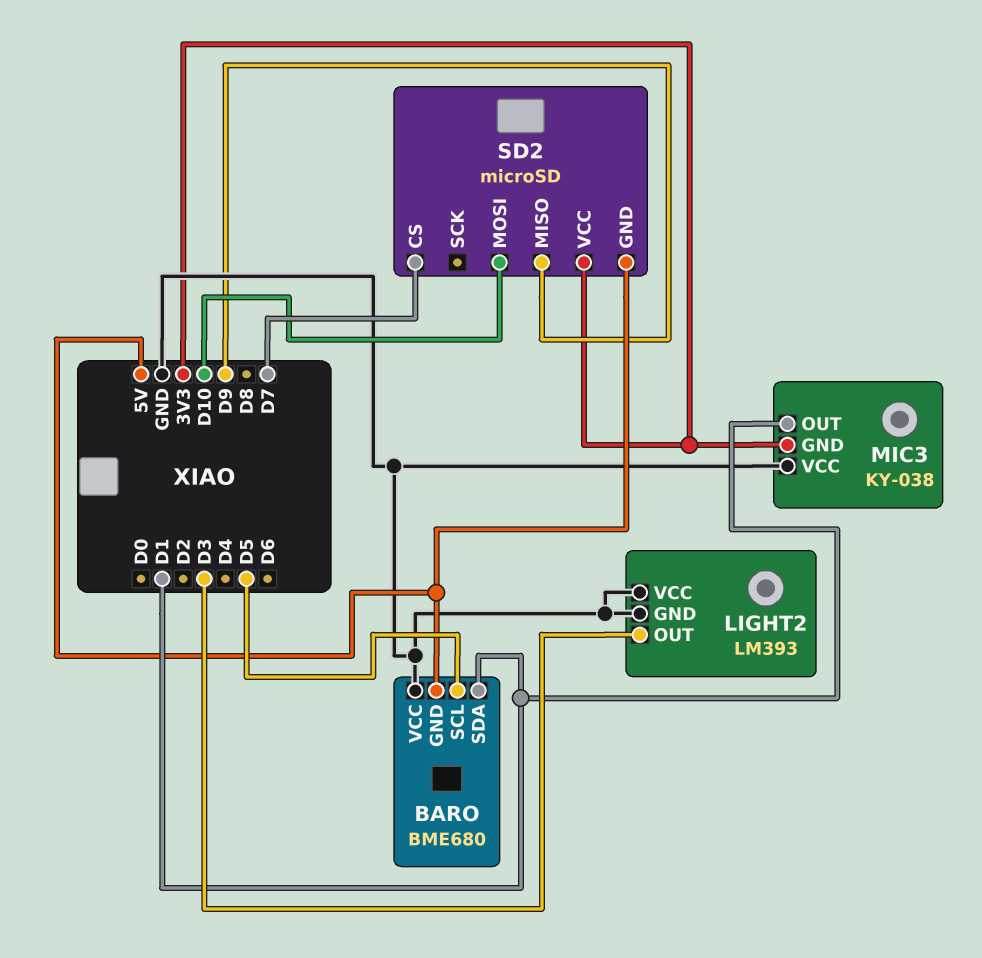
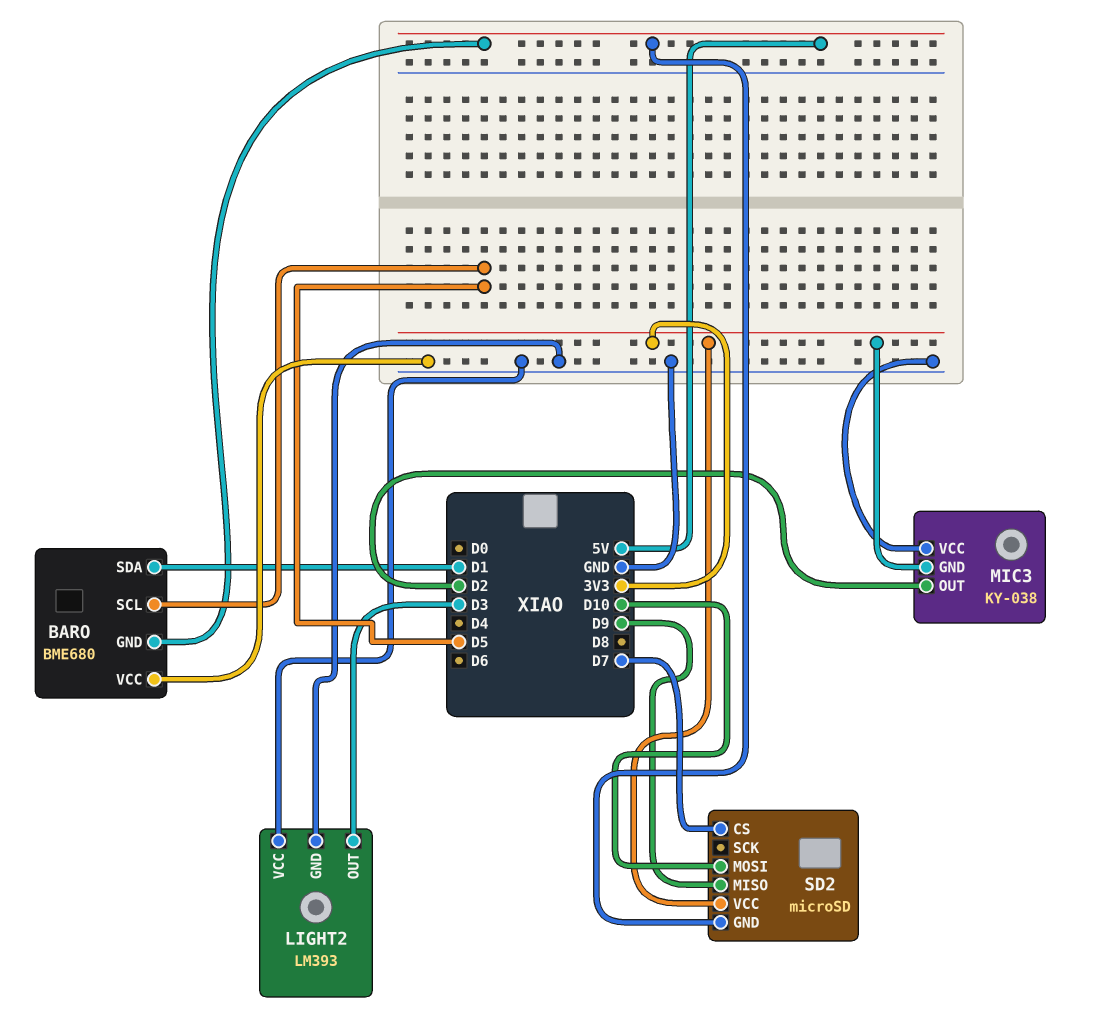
MIC3 pin OUT: D1 -> D2

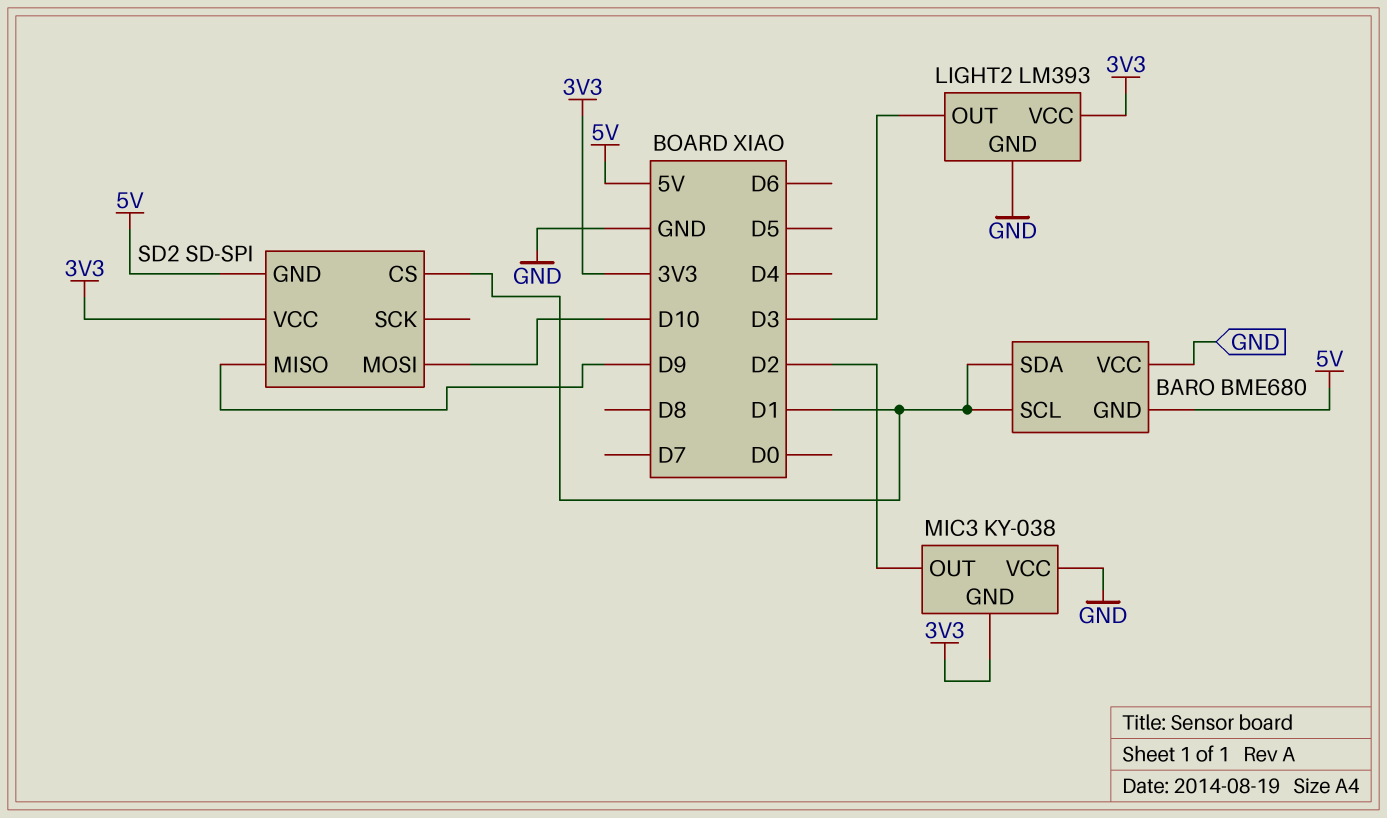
BARO pin SCL: D5 -> D1
LIGHT2 pin VCC: GND -> 3V3
SD2: microSD -> SD-SPI
SD2 pin CS: D7 -> D1

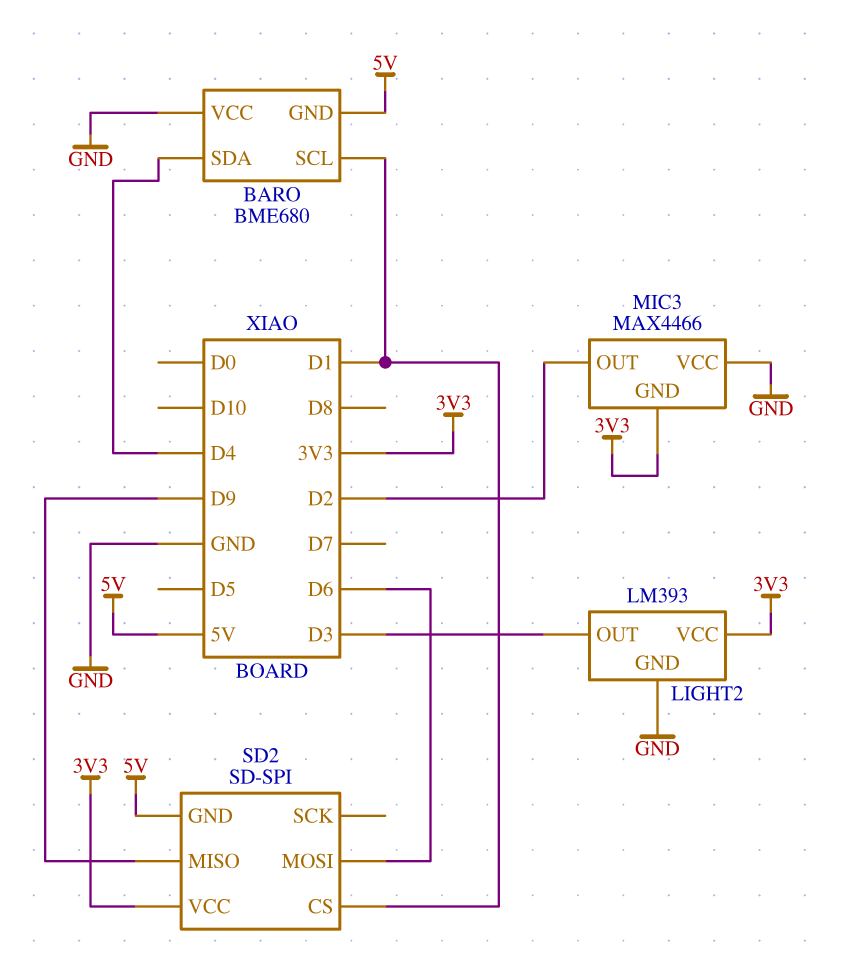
BARO pin SDA: D1 -> D4
MIC3: KY-038 -> MAX4466
SD2 pin MOSI: D10 -> D6

